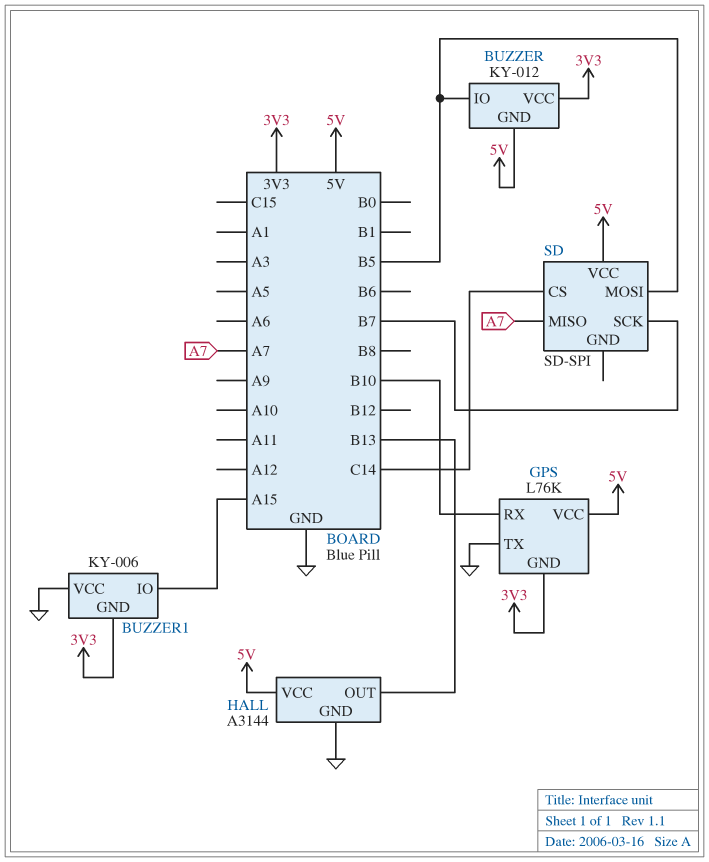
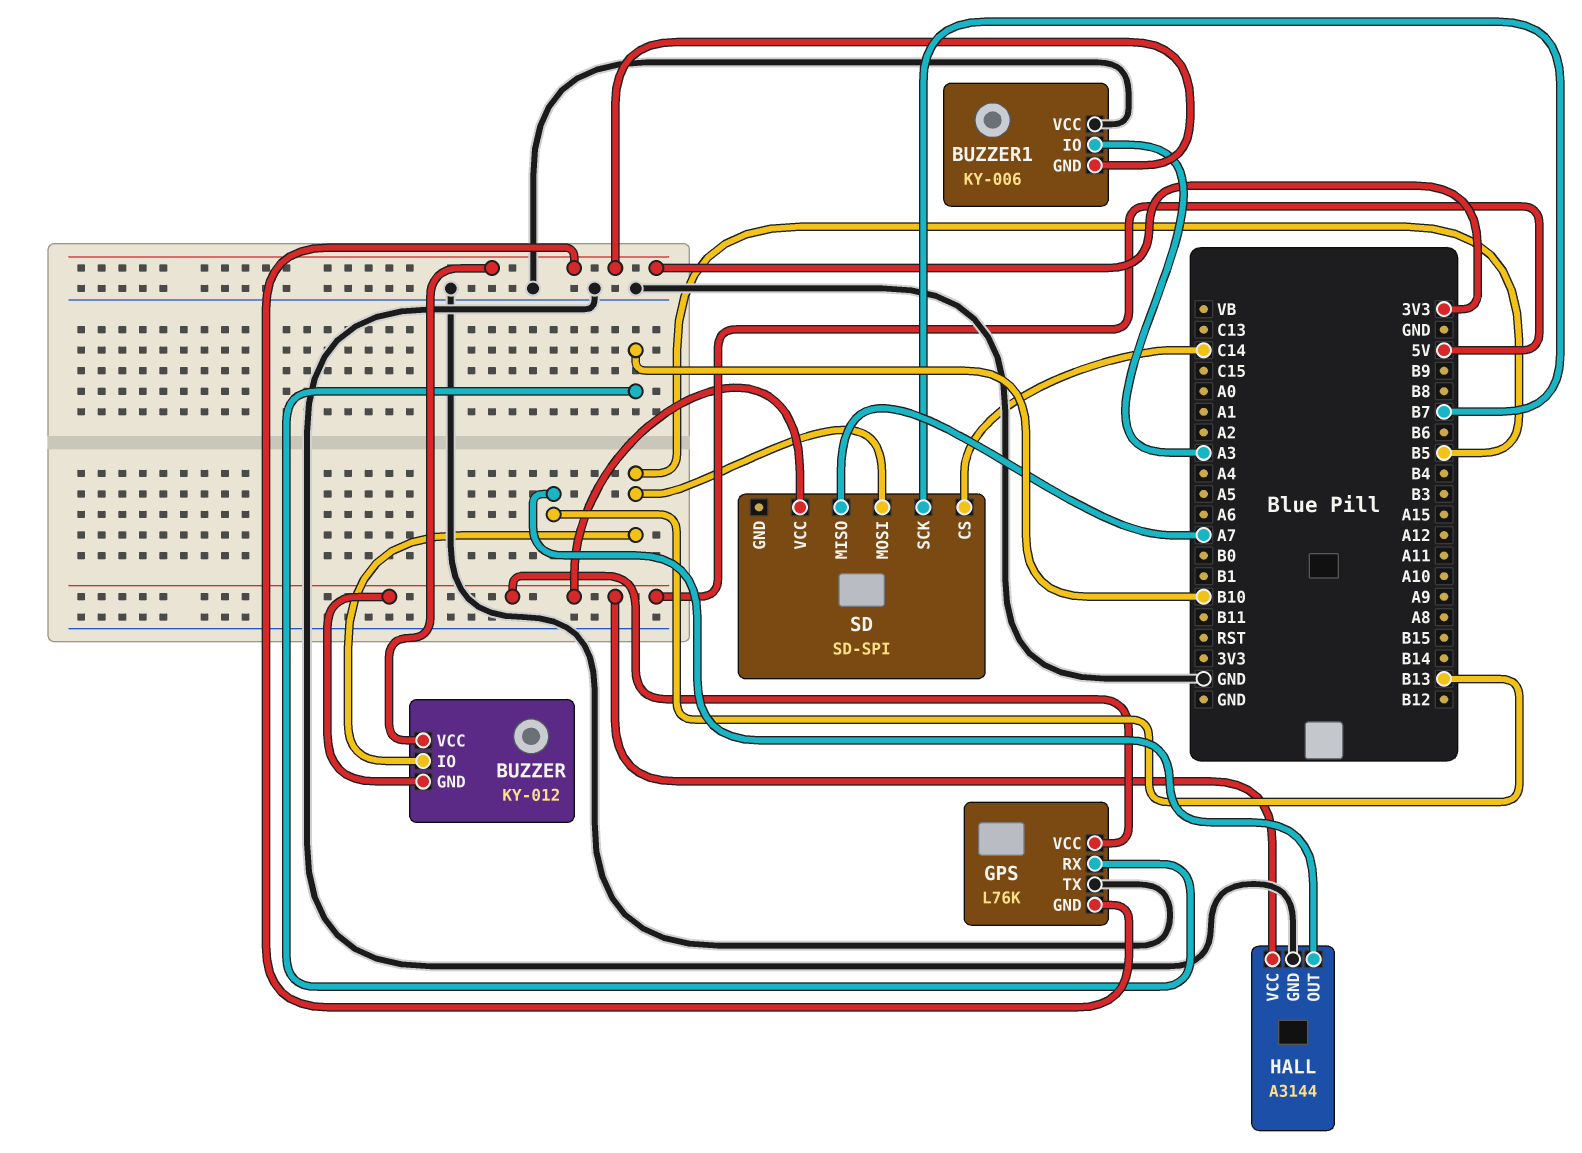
BUZZER1 pin IO: A15 -> A3

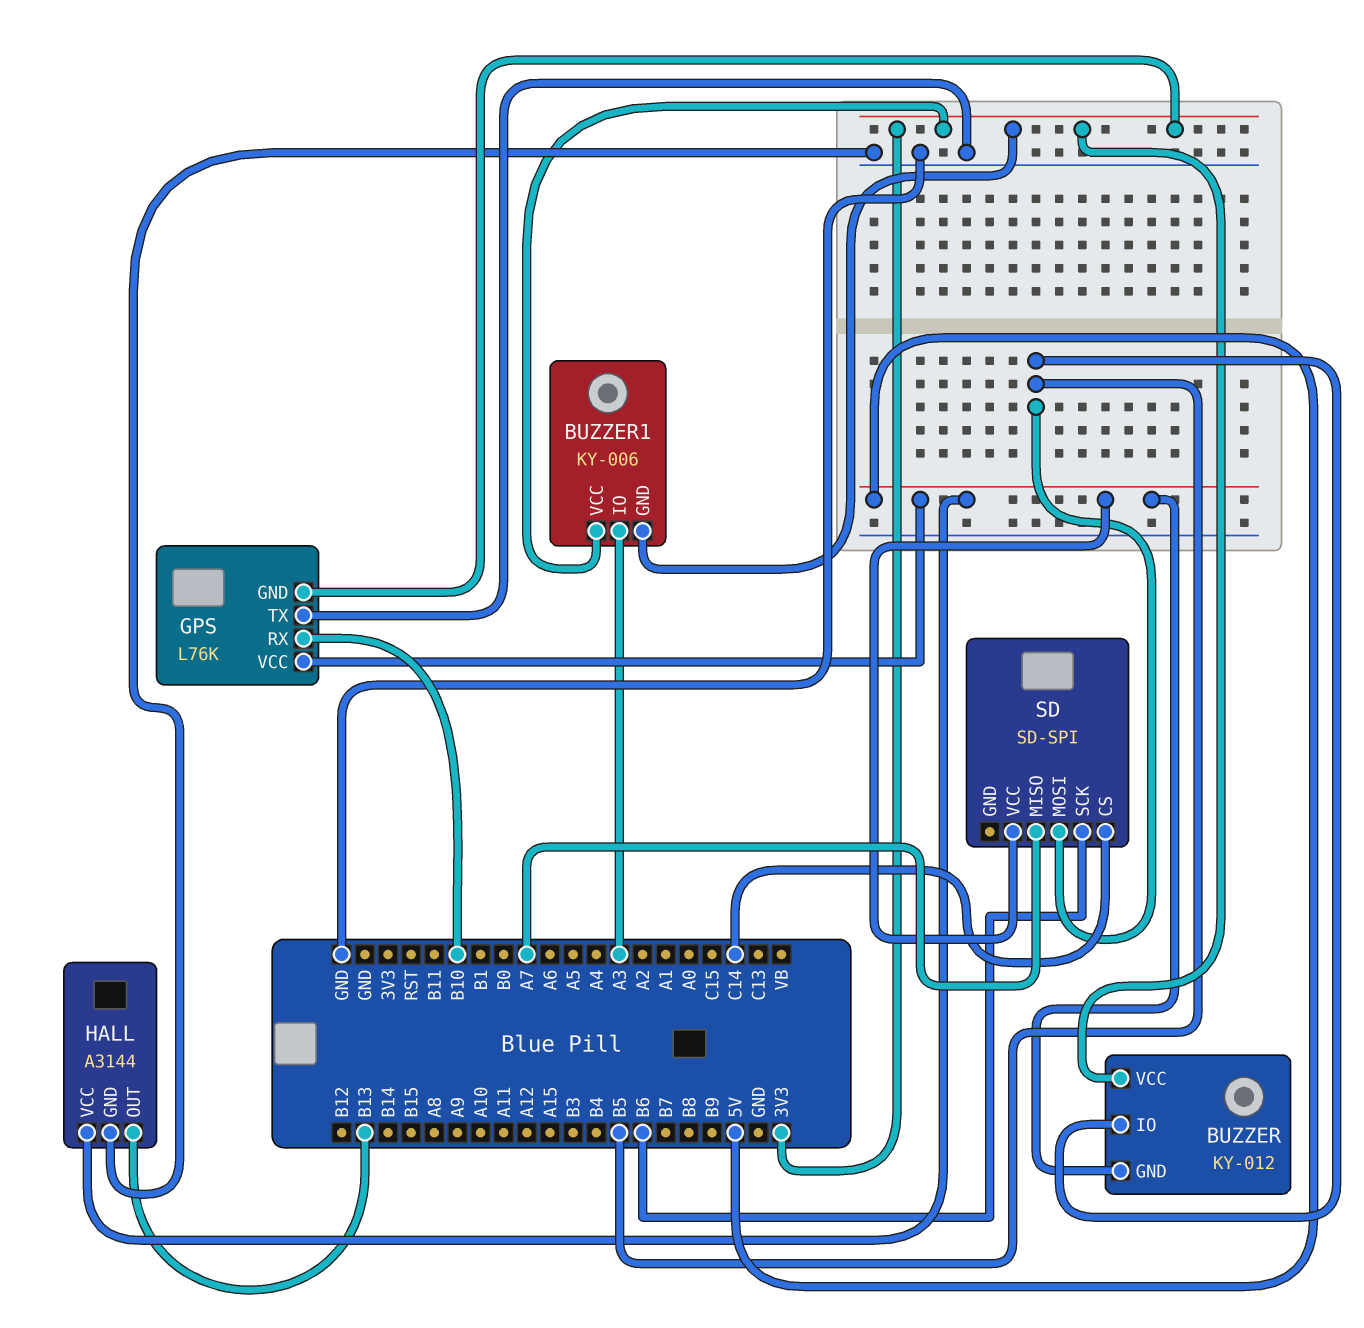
BUZZER1 pin VCC: GND -> 3V3
SD pin SCK: B7 -> B6

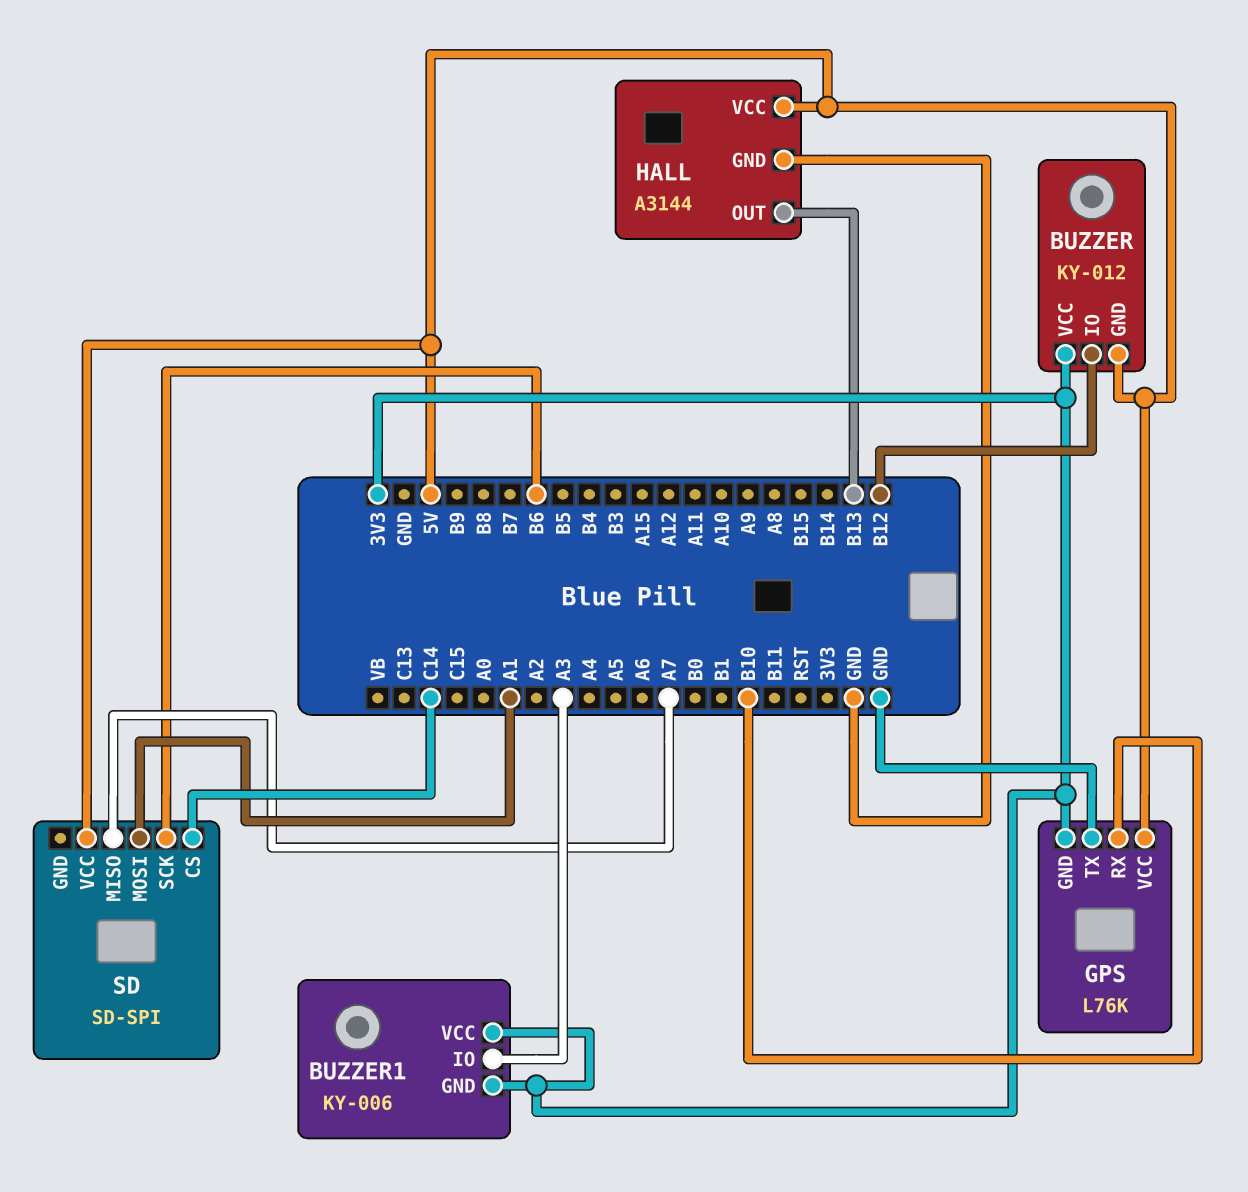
BUZZER pin IO: B5 -> B12
SD pin MOSI: B5 -> A1

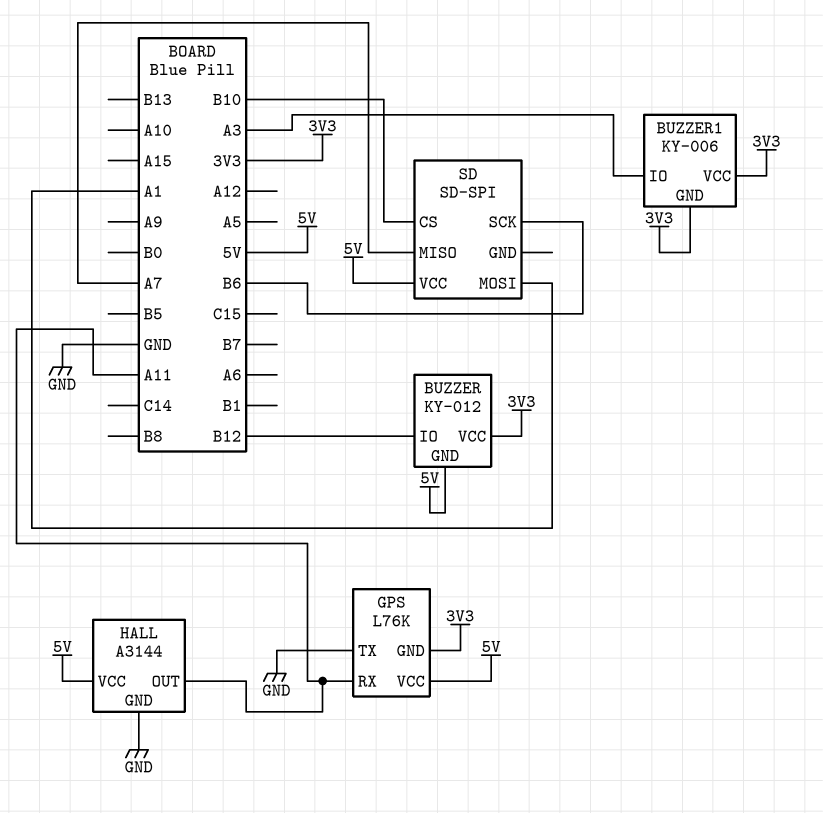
GPS pin RX: B10 -> A11
HALL pin OUT: B13 -> A11
SD pin CS: C14 -> B10

